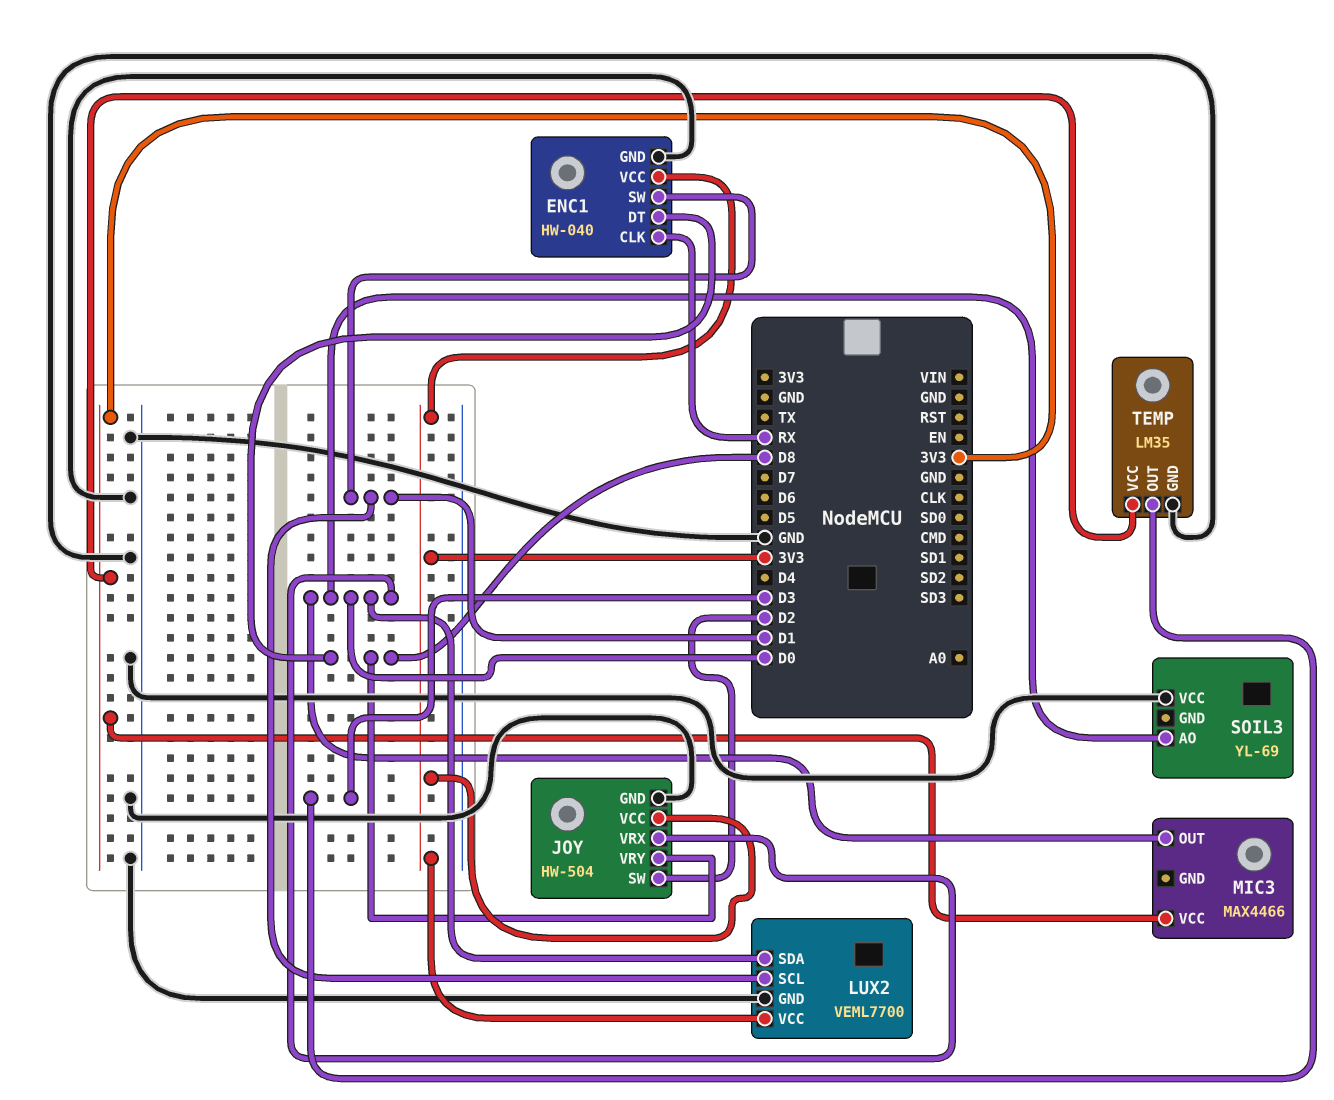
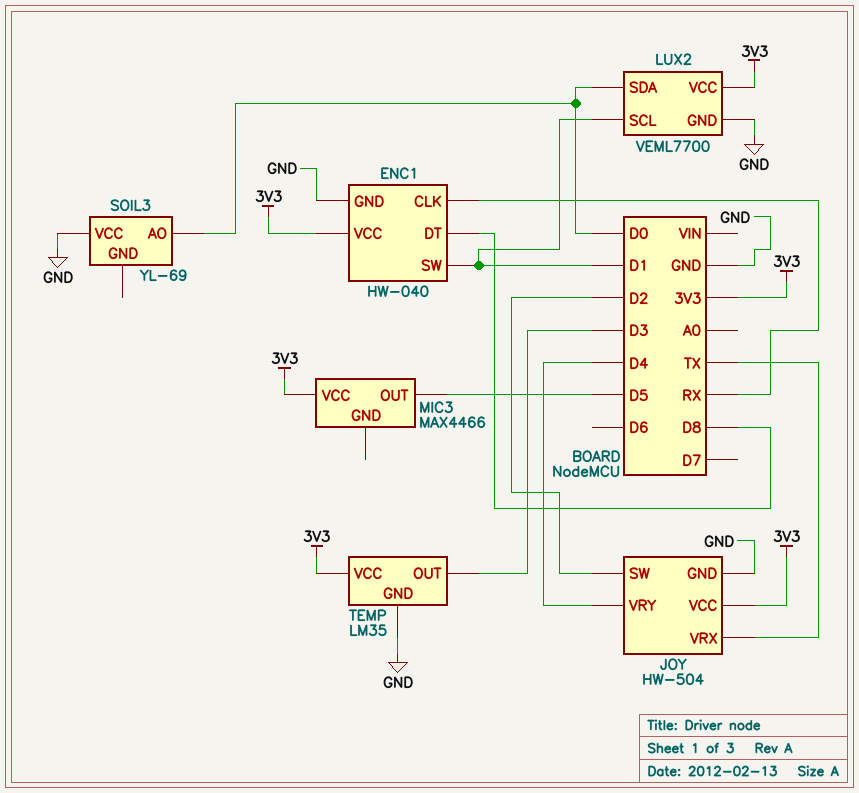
JOY pin VRX: D0 -> TX
JOY pin VRY: D8 -> D4
MIC3 pin OUT: D0 -> D5

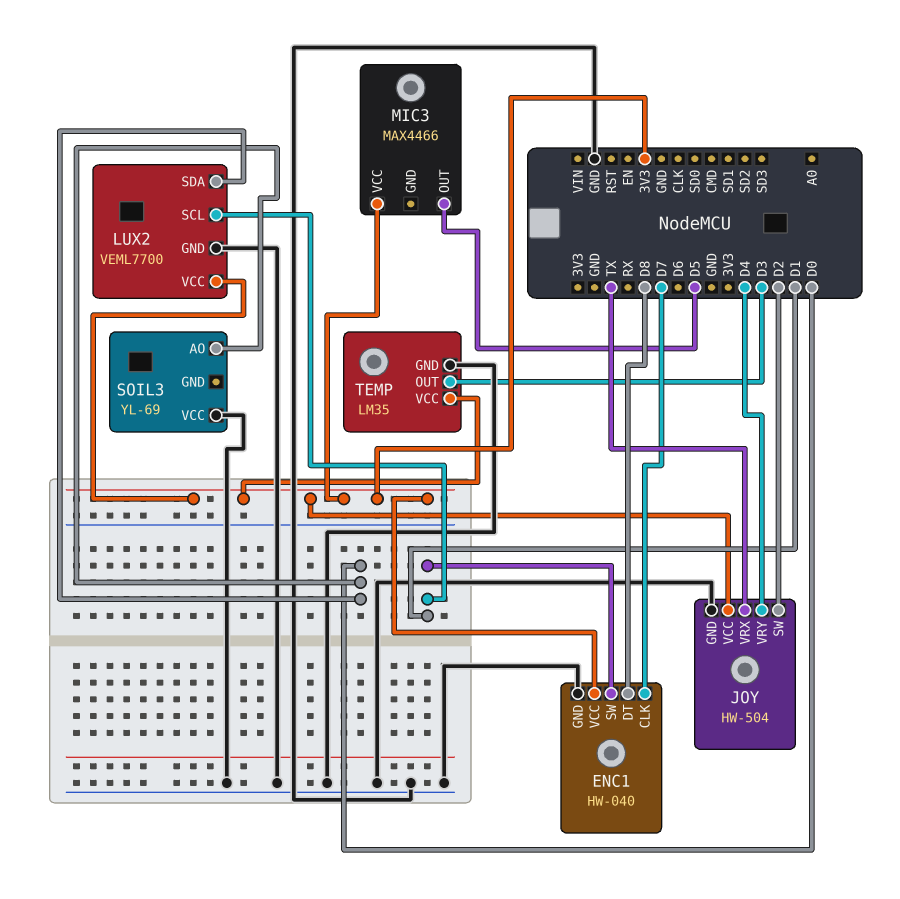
ENC1 pin CLK: RX -> D7

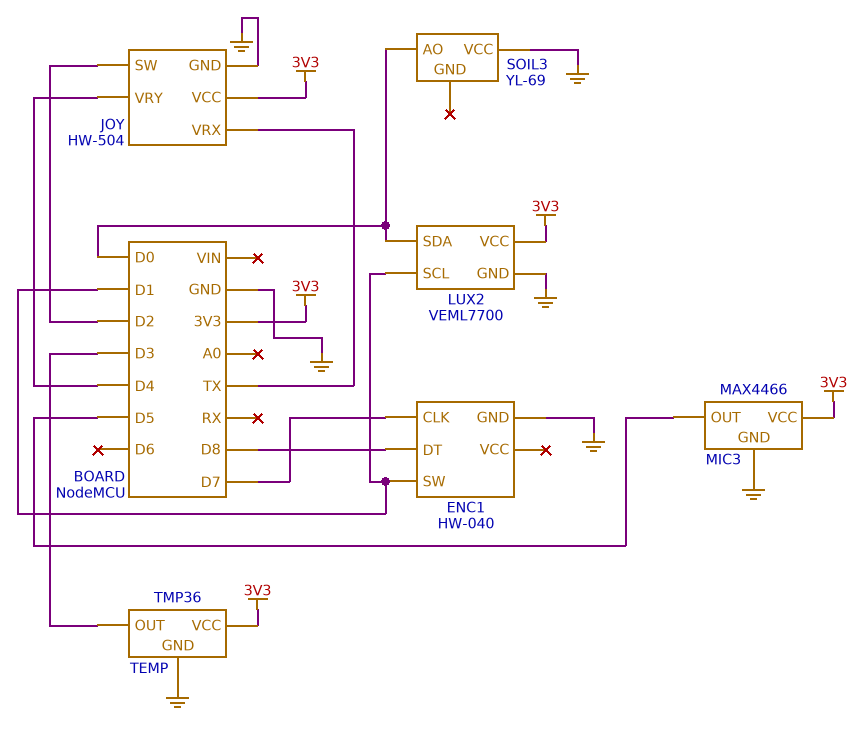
ENC1 pin VCC: 3V3 -> none
MIC3 pin GND: none -> GND
TEMP: LM35 -> TMP36

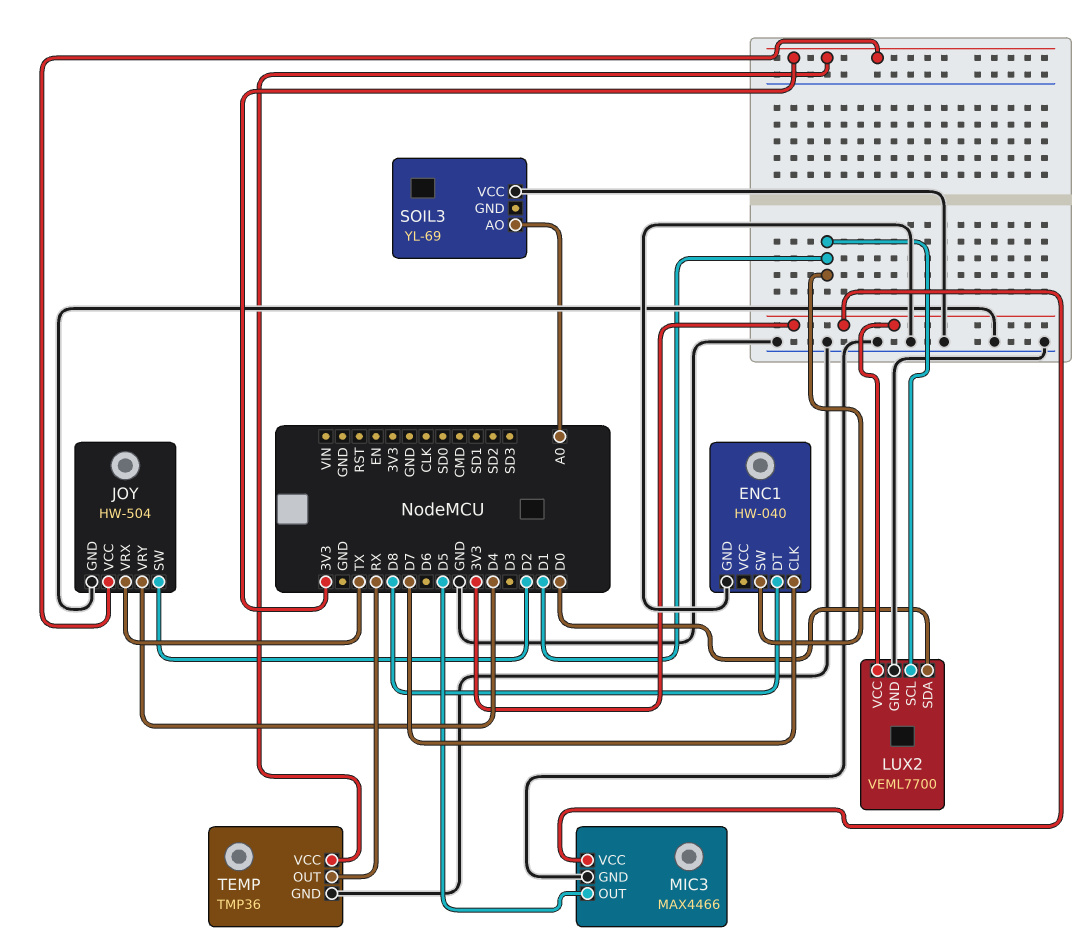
SOIL3 pin AO: D0 -> A0
TEMP pin OUT: D3 -> RX

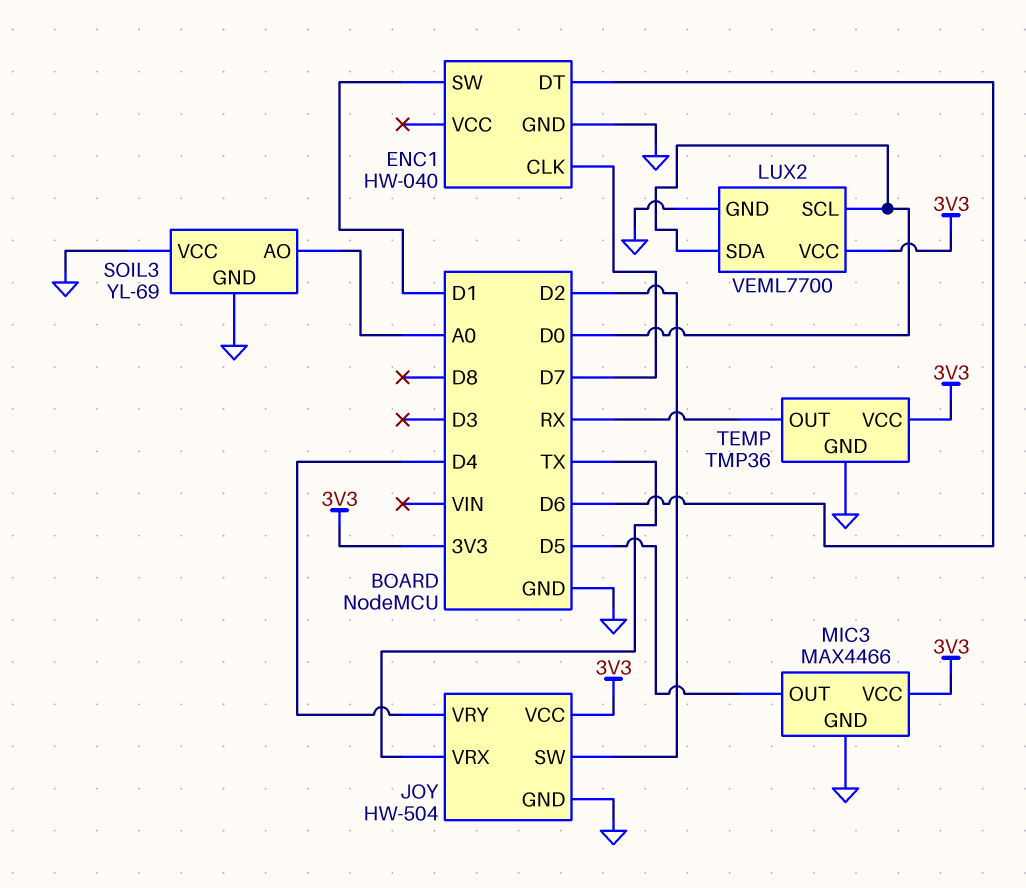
ENC1 pin DT: D8 -> D6
LUX2 pin SCL: D1 -> D0
SOIL3 pin GND: none -> GND

